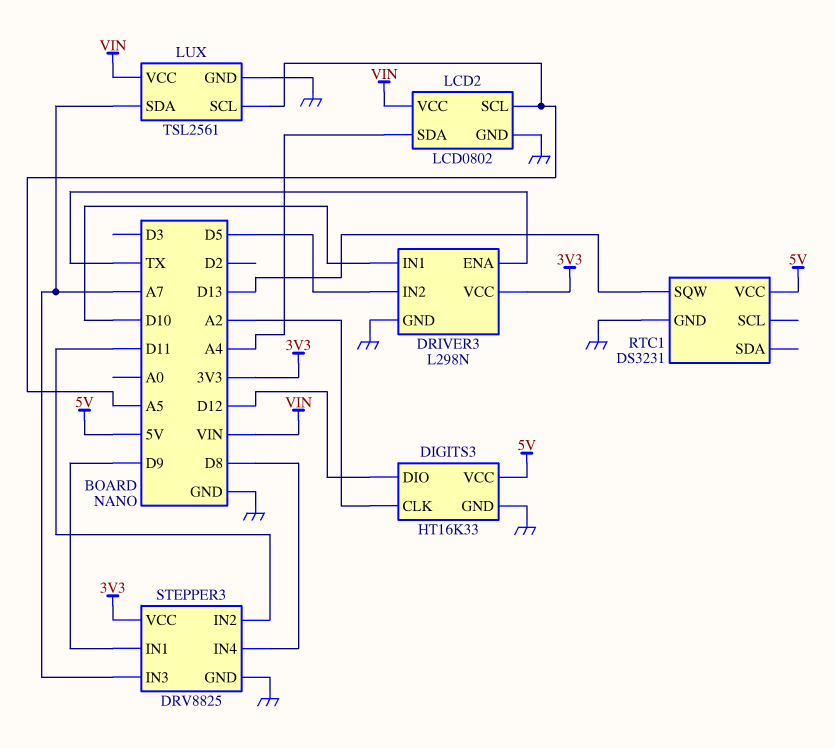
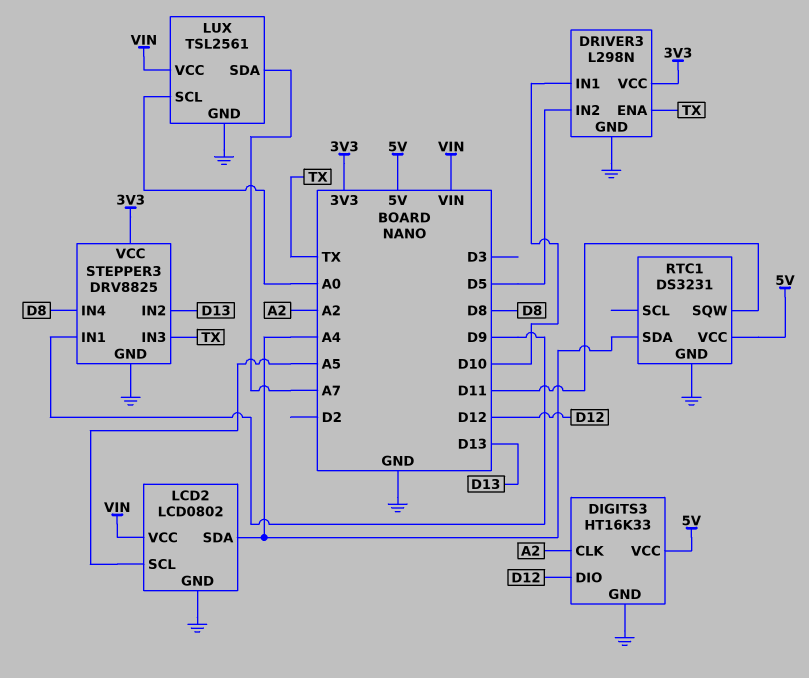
LUX pin SCL: A5 -> A0
RTC1 pin SDA: none -> A4
RTC1 pin SQW: D13 -> D11
STEPPER3 pin IN2: D11 -> D13
STEPPER3 pin IN3: A7 -> TX

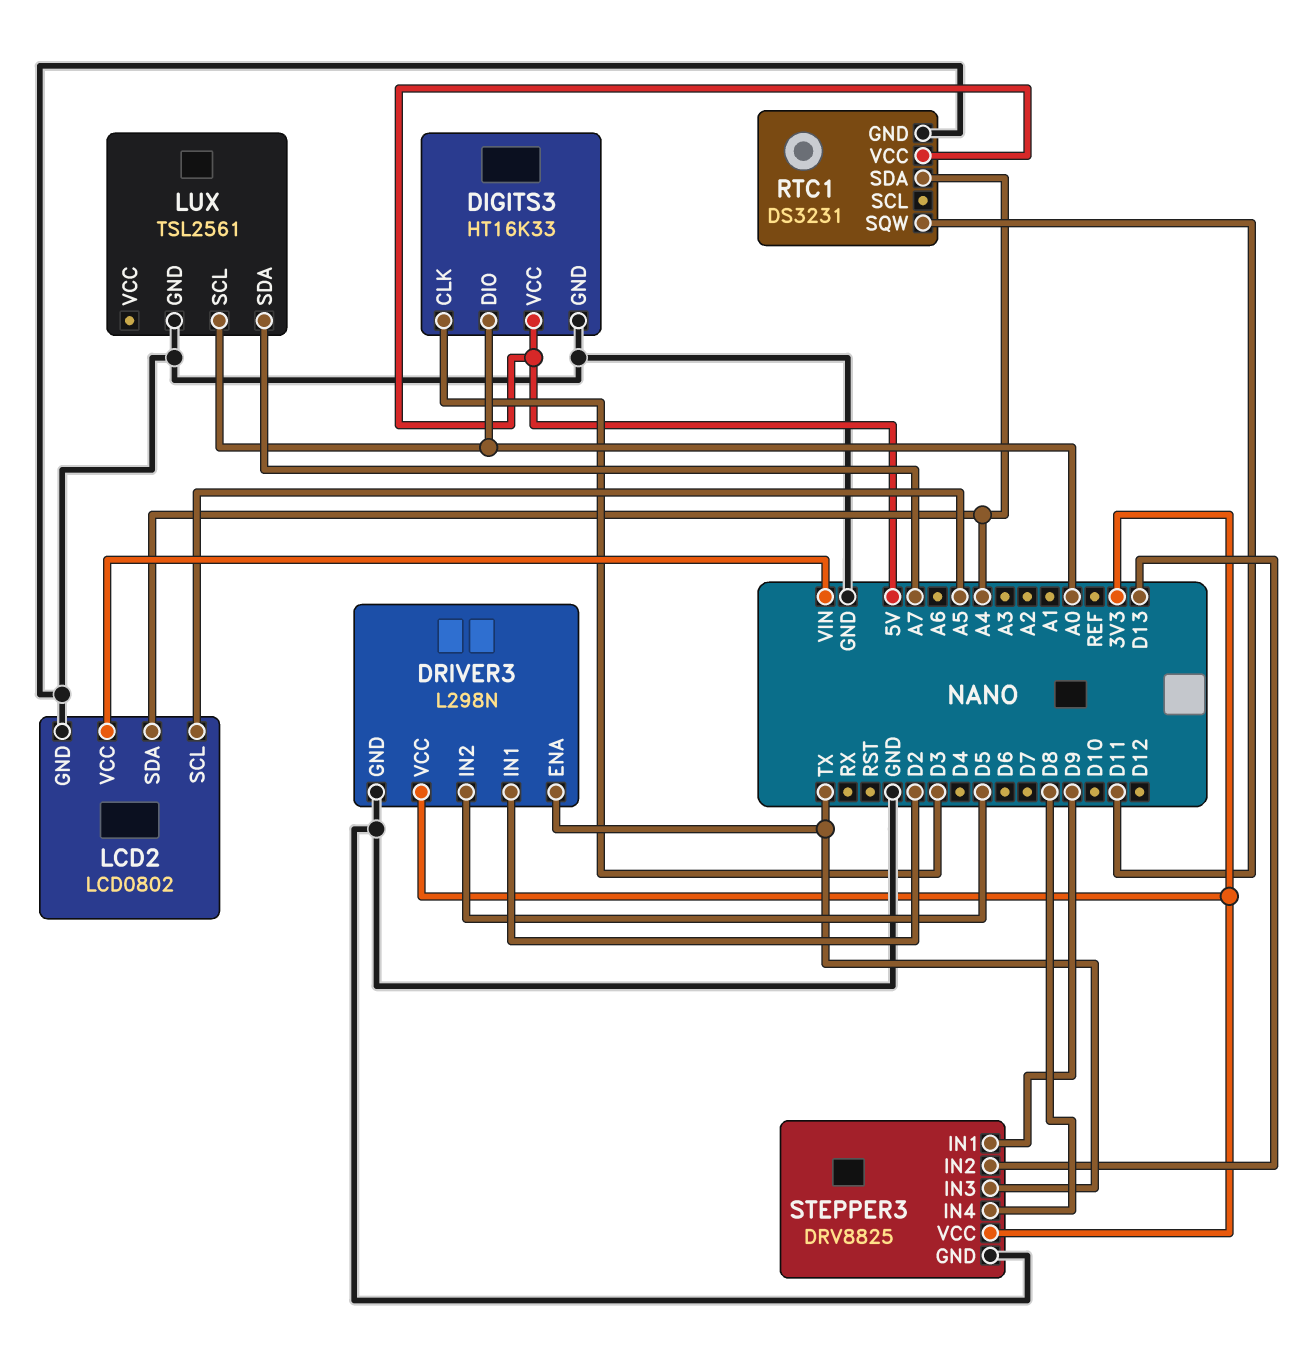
DIGITS3 pin CLK: A2 -> D3
DIGITS3 pin DIO: D12 -> A0
DRIVER3 pin IN1: D10 -> D2
LUX pin VCC: VIN -> none

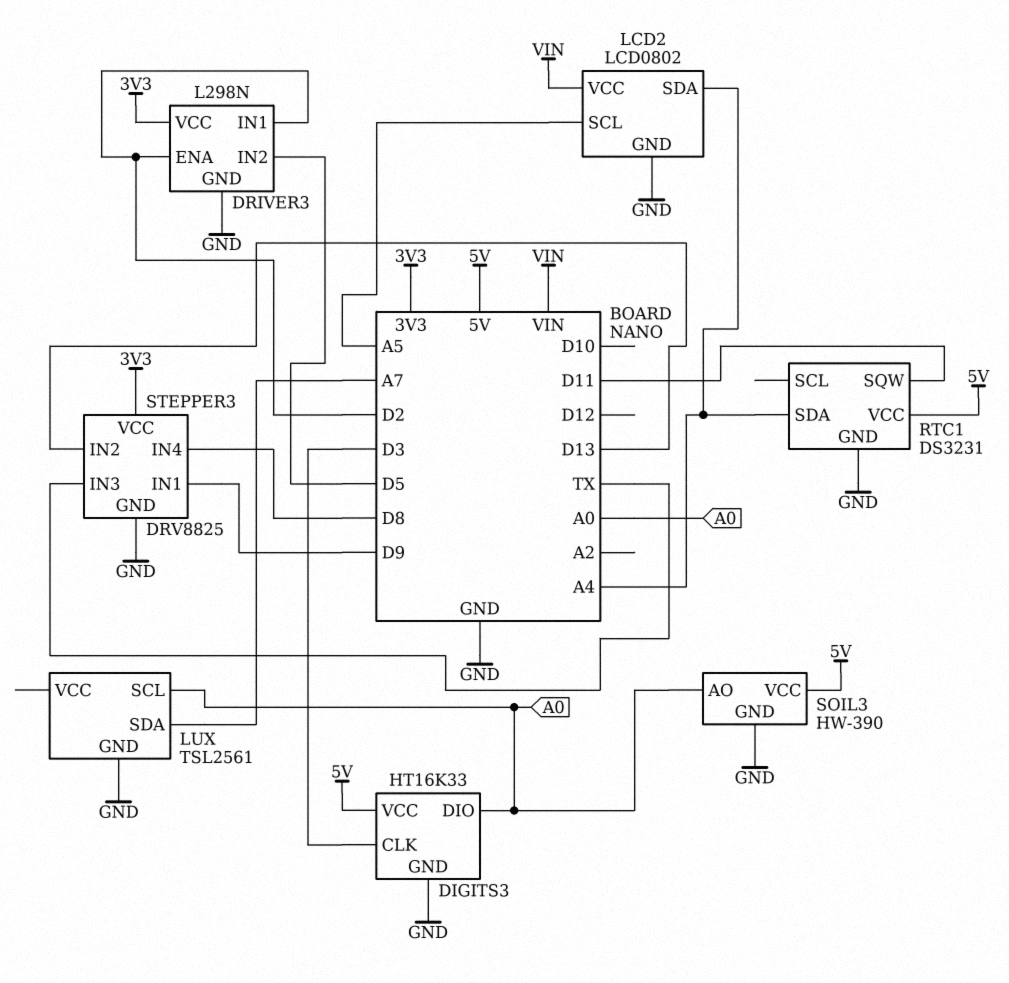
DRIVER3 pin ENA: TX -> D2
SOIL3: none -> HW-390
SOIL3 pin AO: none -> A0
SOIL3 pin GND: none -> GND
SOIL3 pin VCC: none -> 5V

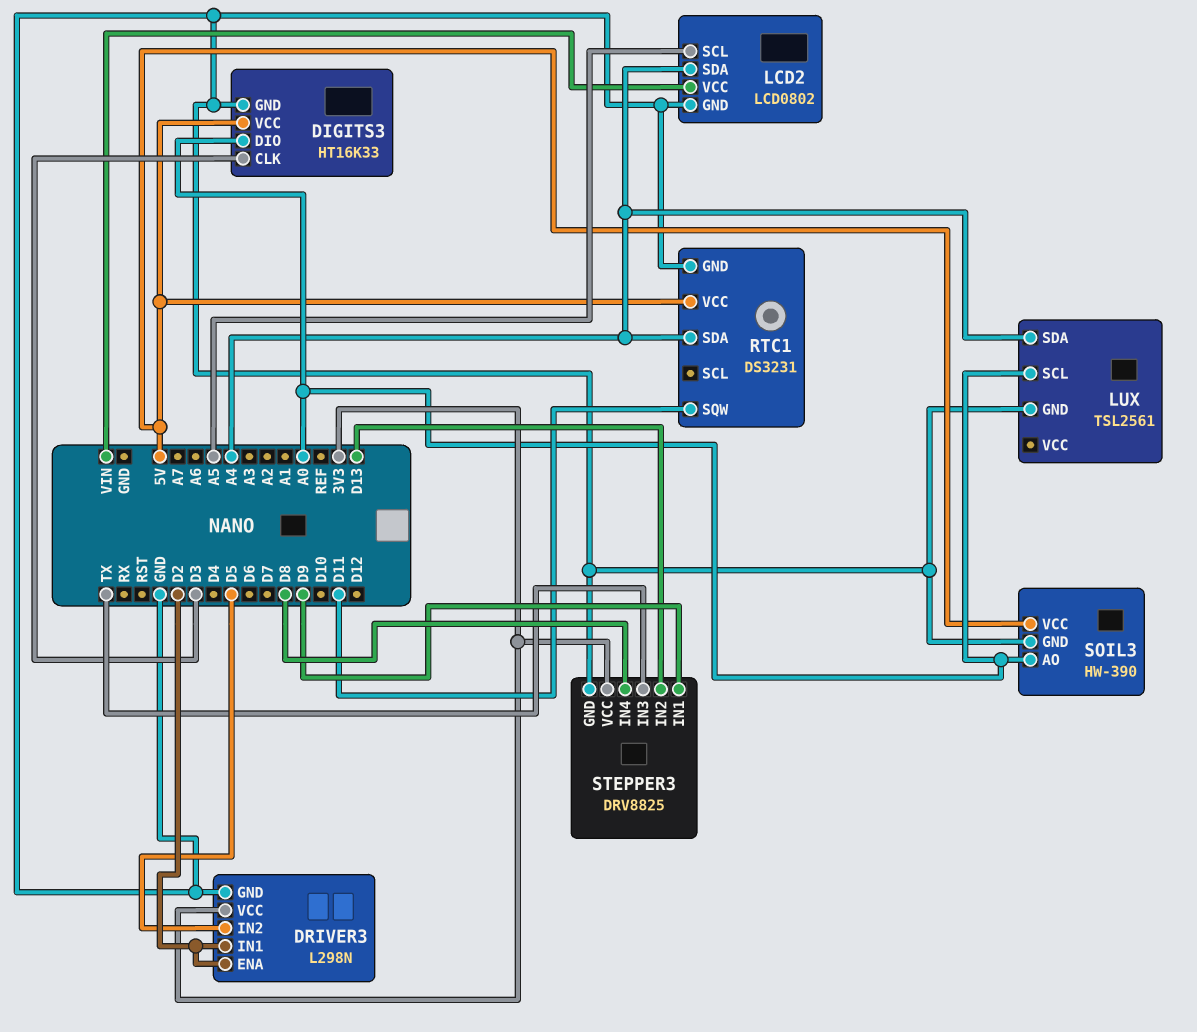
LUX pin SDA: A7 -> A4

